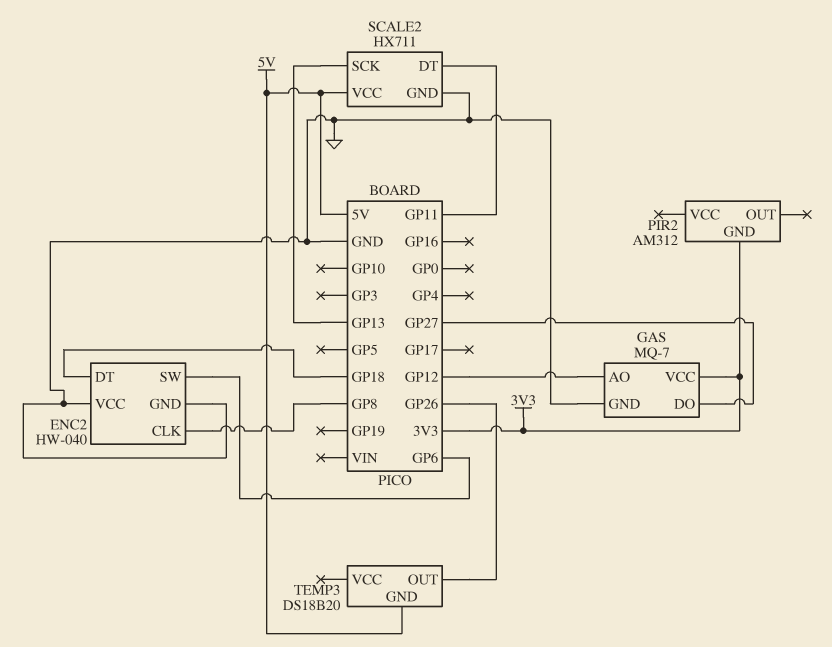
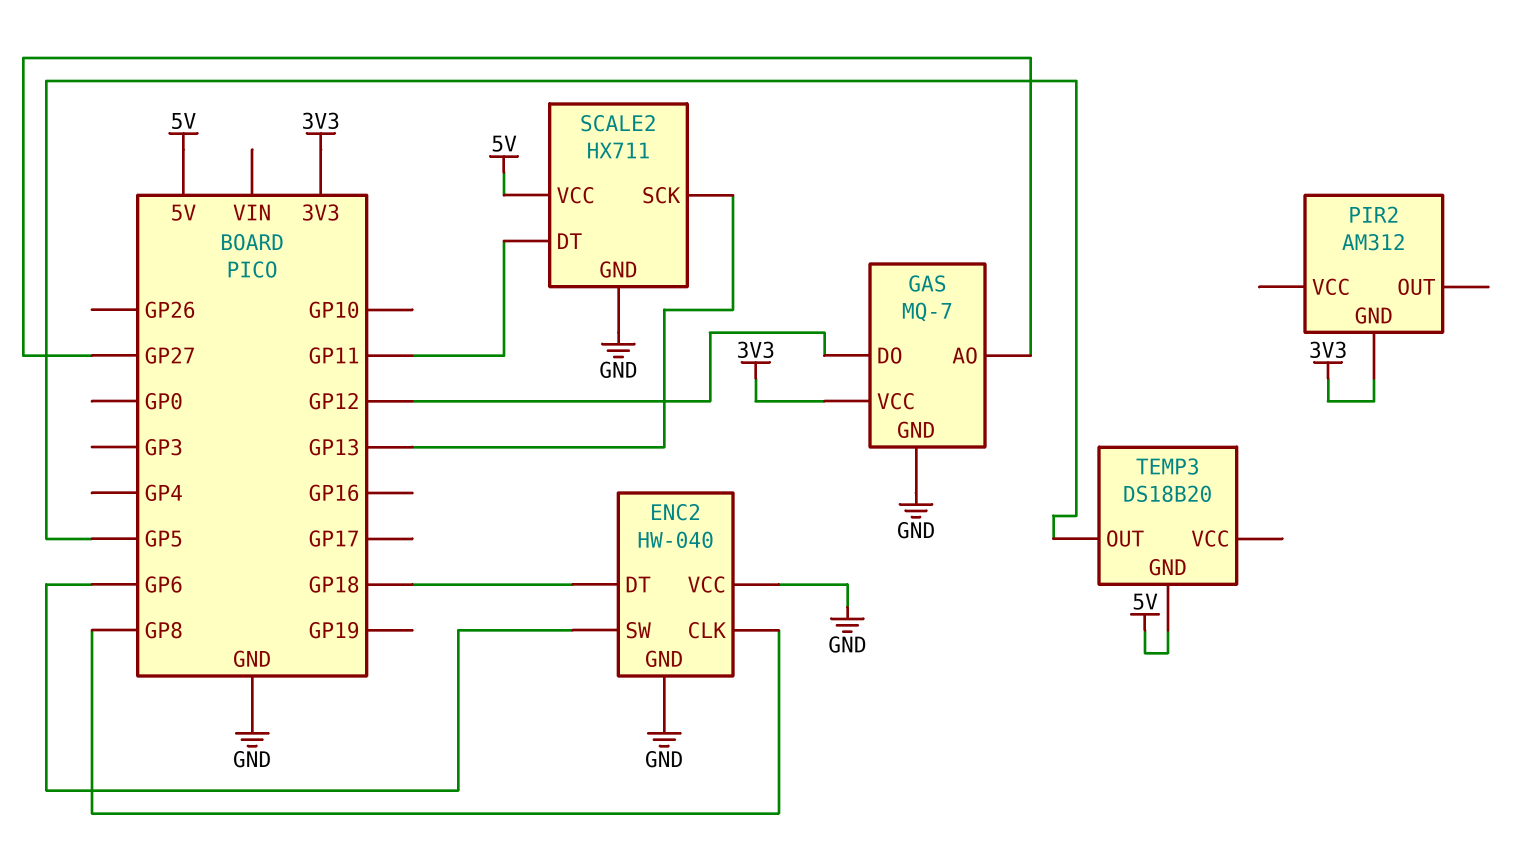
GAS pin AO: GP12 -> GP27
GAS pin DO: GP27 -> GP12
TEMP3 pin OUT: GP26 -> GP5

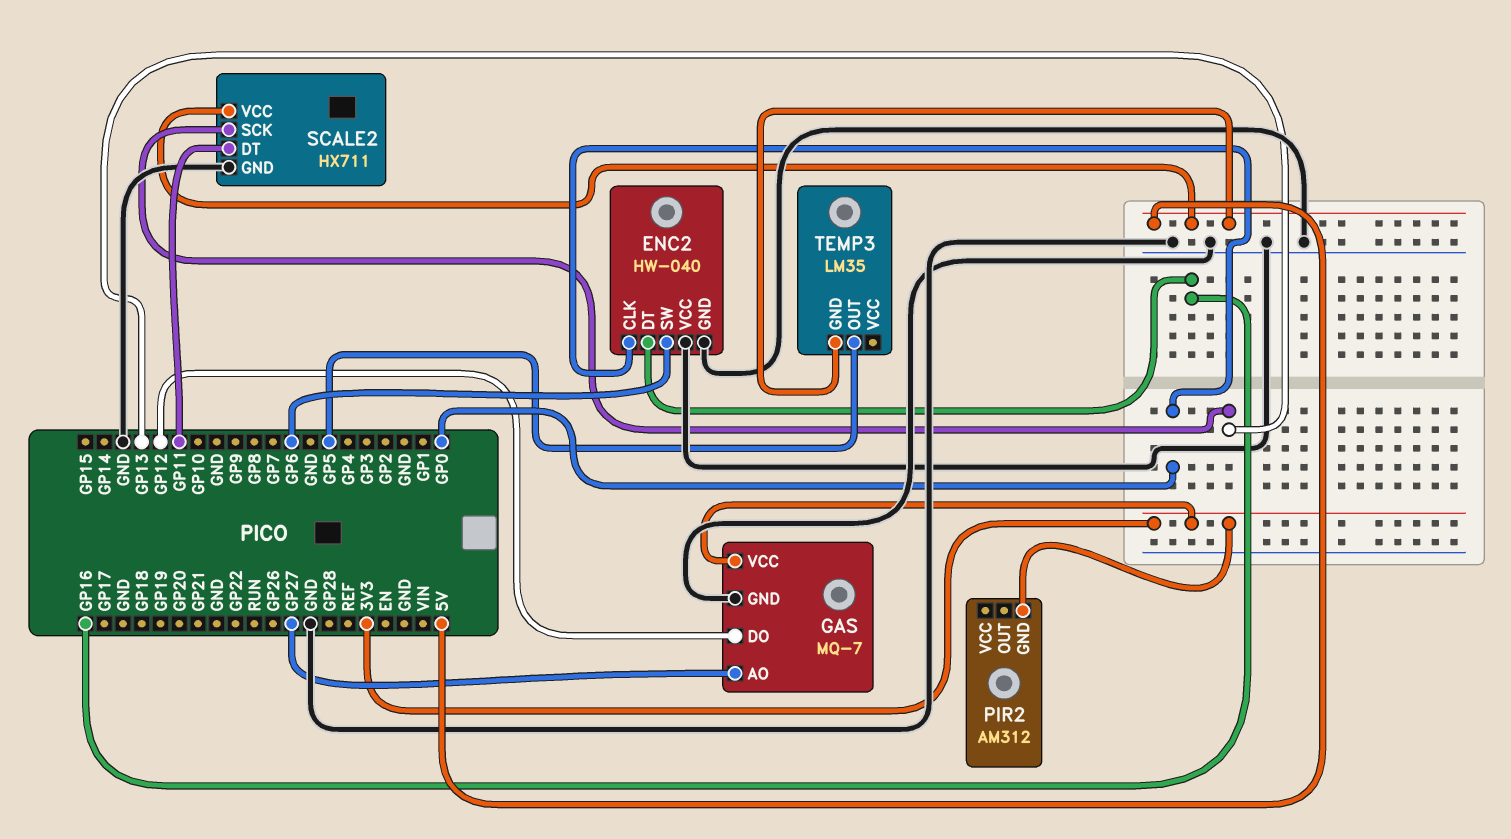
ENC2 pin CLK: GP8 -> GP0
ENC2 pin DT: GP18 -> GP16
TEMP3: DS18B20 -> LM35

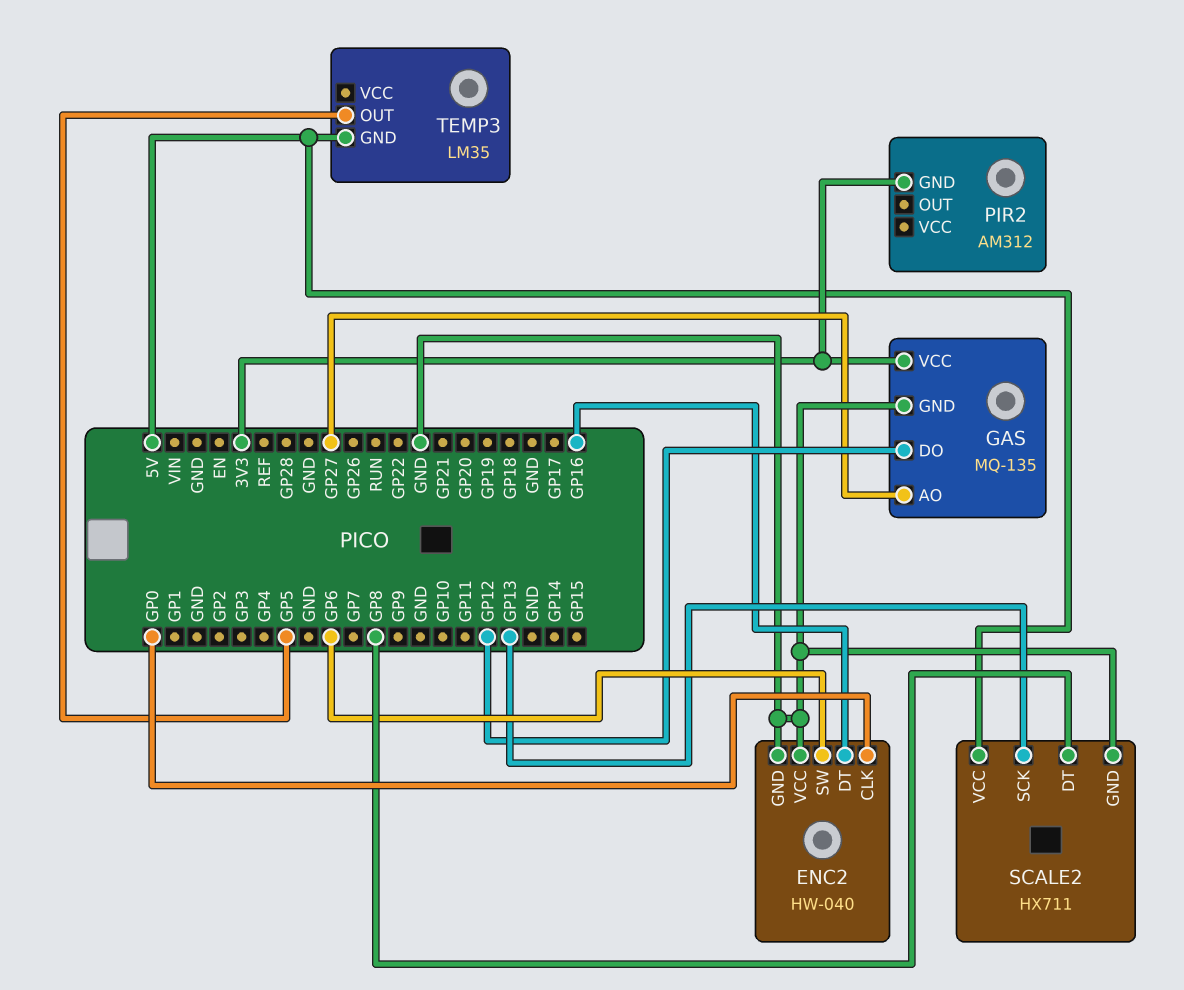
GAS: MQ-7 -> MQ-135
SCALE2 pin DT: GP11 -> GP8

